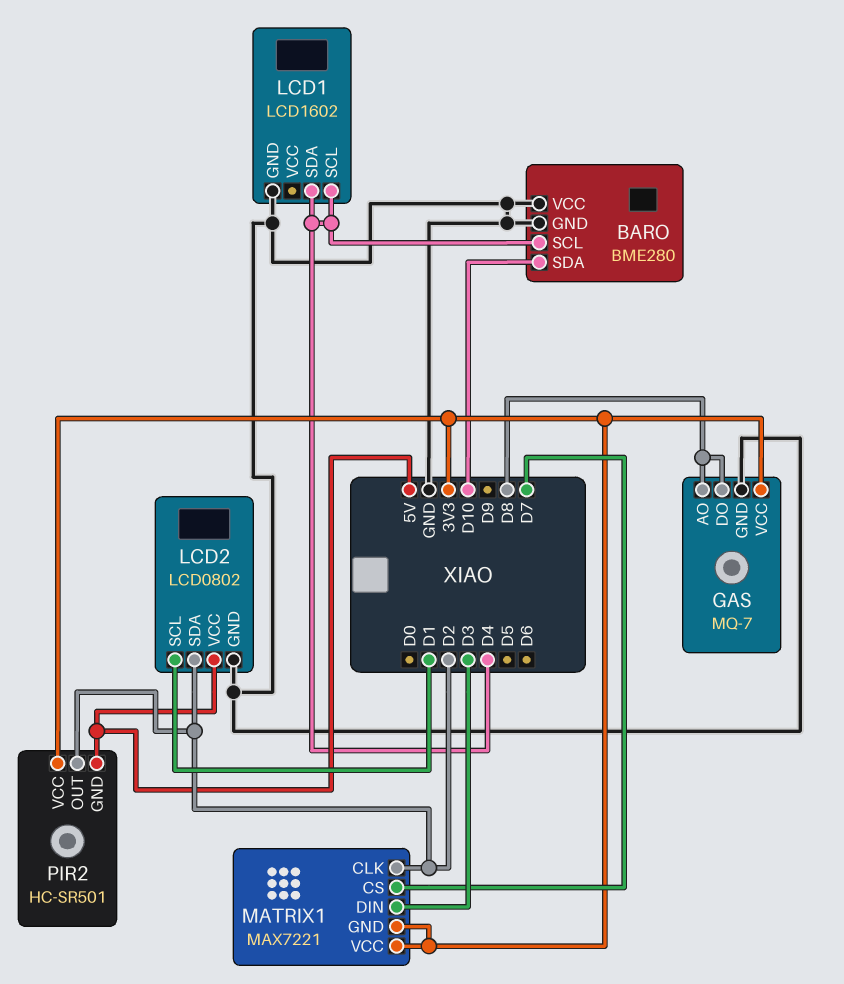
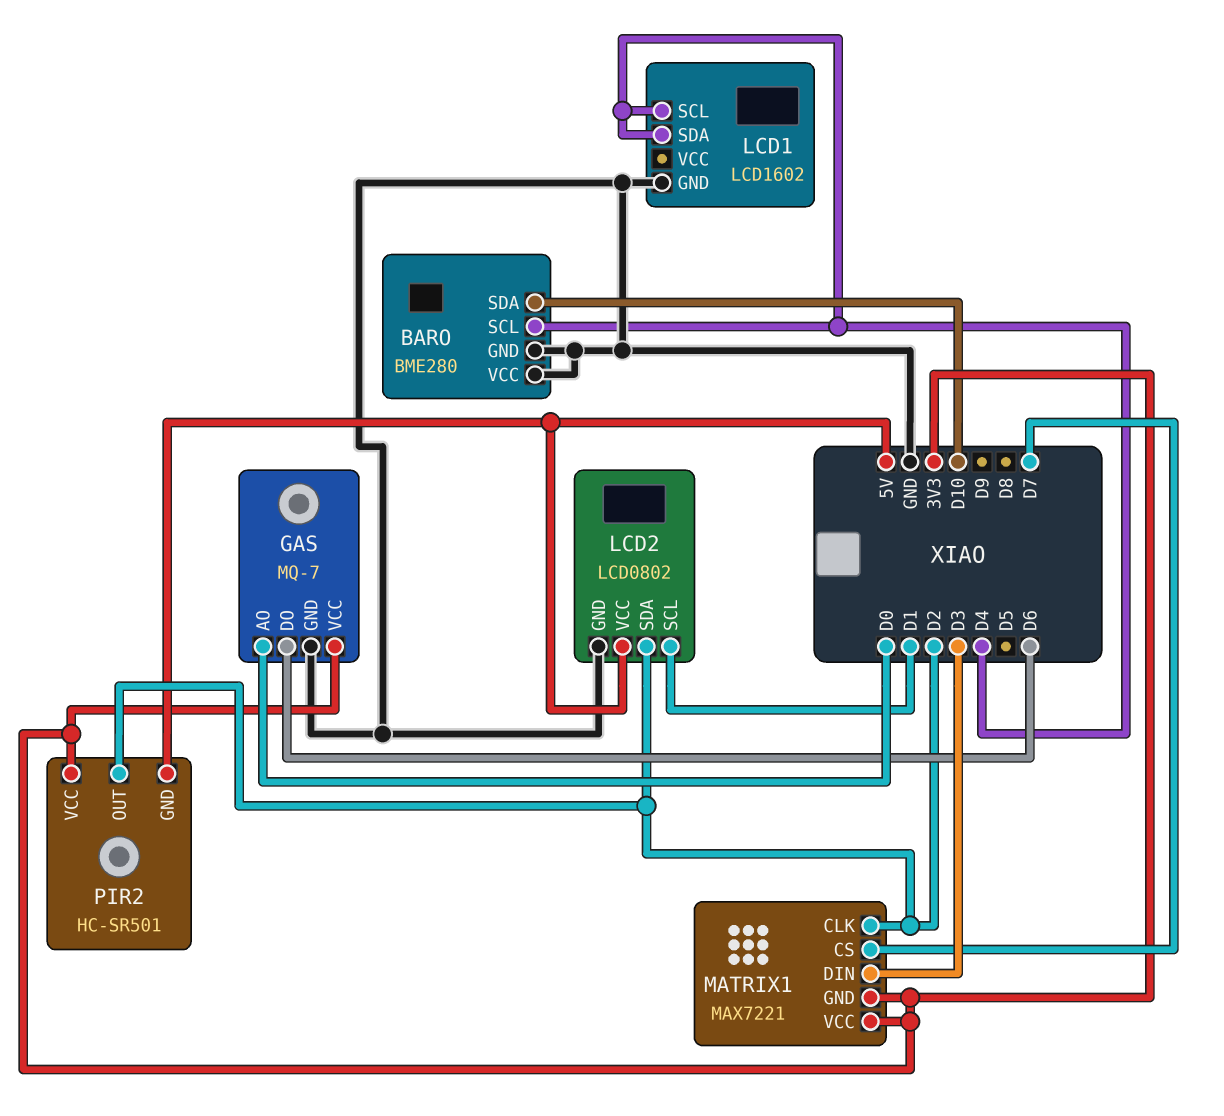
GAS pin AO: D8 -> D0
GAS pin DO: D8 -> D6

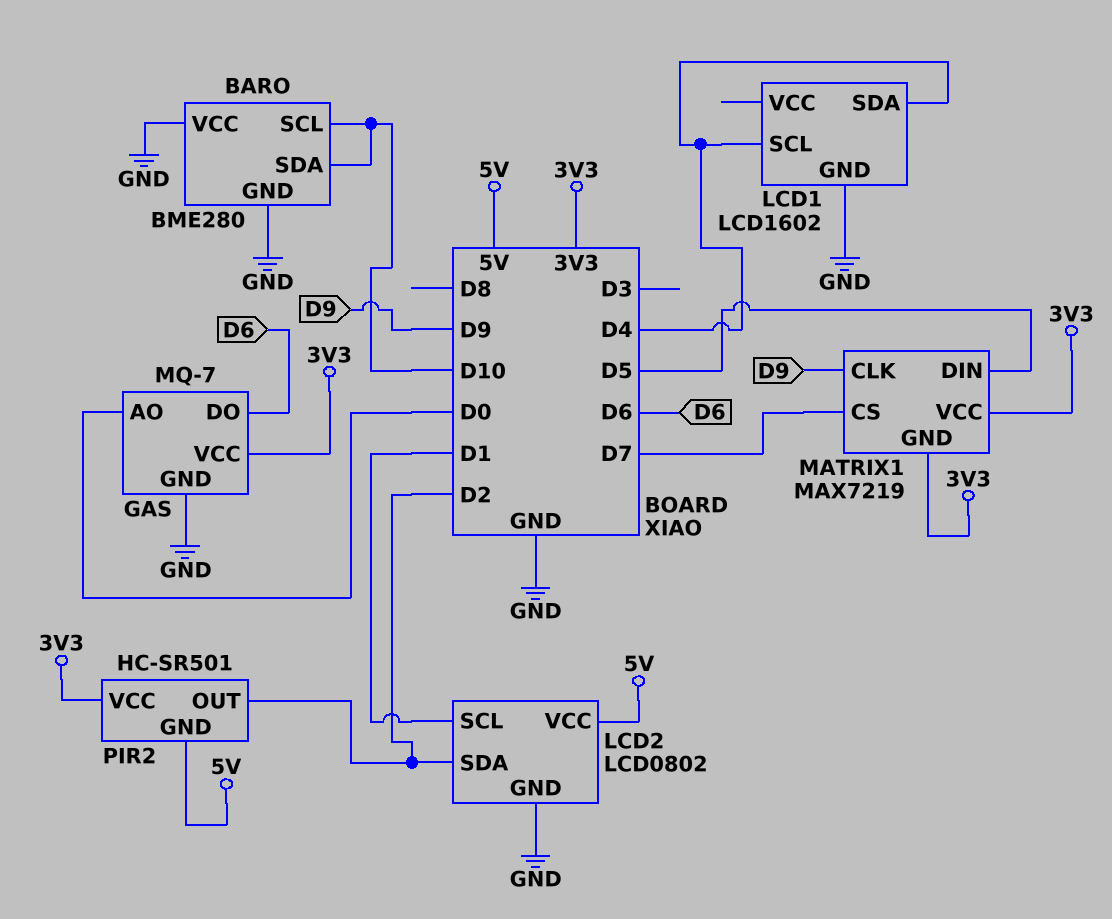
BARO pin SCL: D4 -> D10
MATRIX1: MAX7221 -> MAX7219
MATRIX1 pin CLK: D2 -> D9
MATRIX1 pin DIN: D3 -> D5

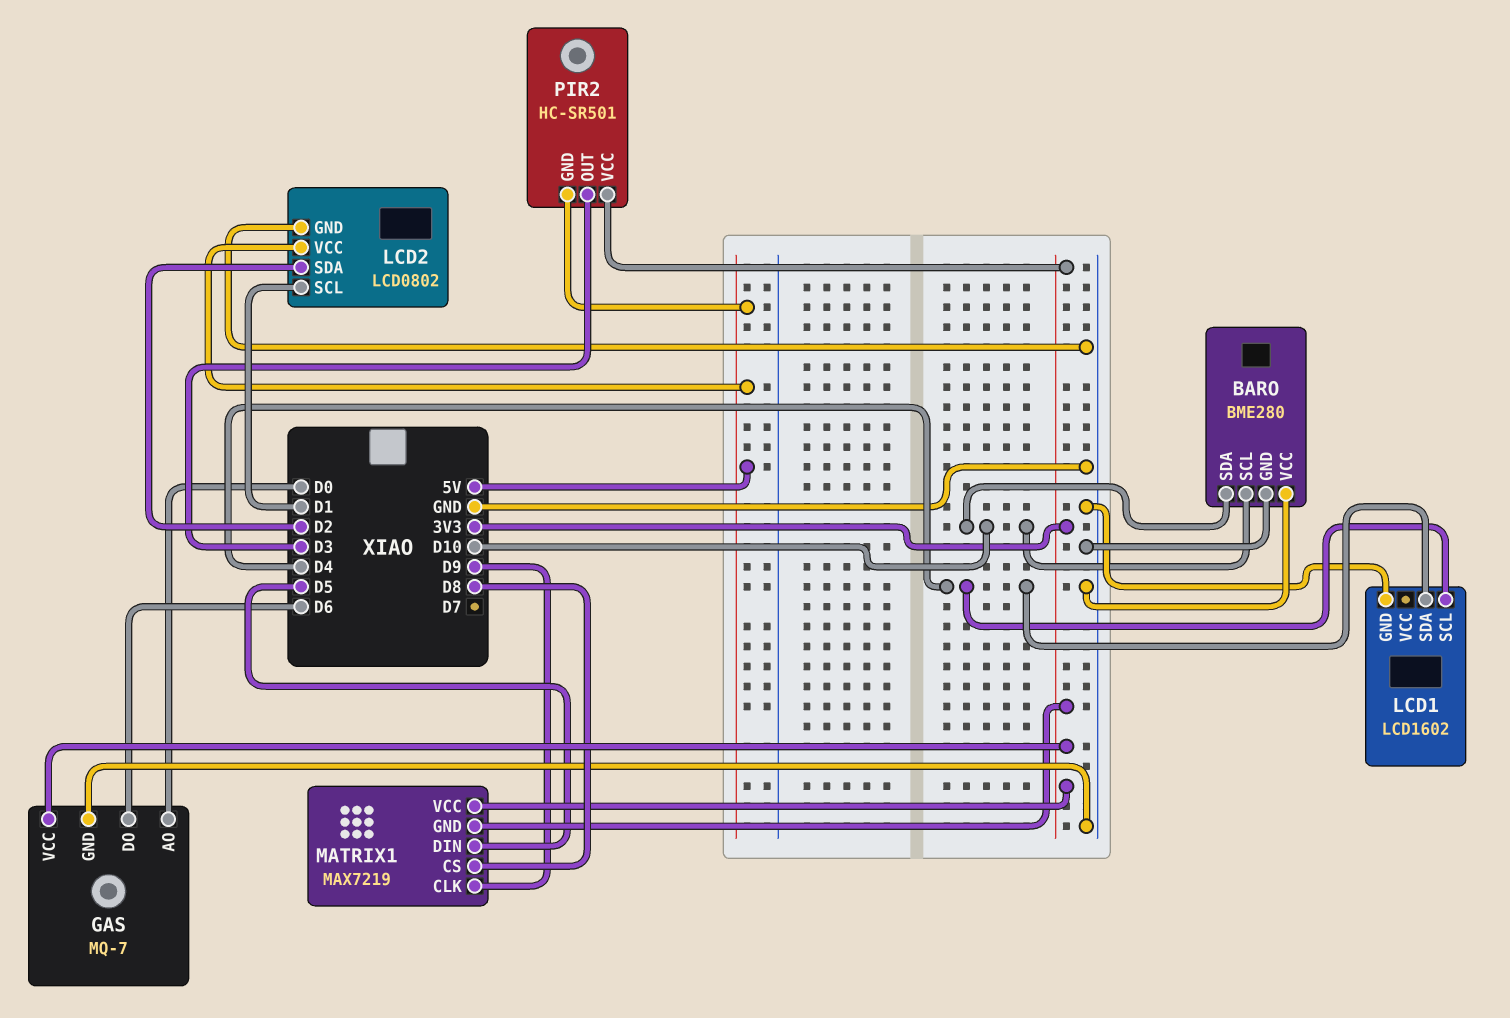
MATRIX1 pin CS: D7 -> D8
PIR2 pin OUT: D2 -> D3

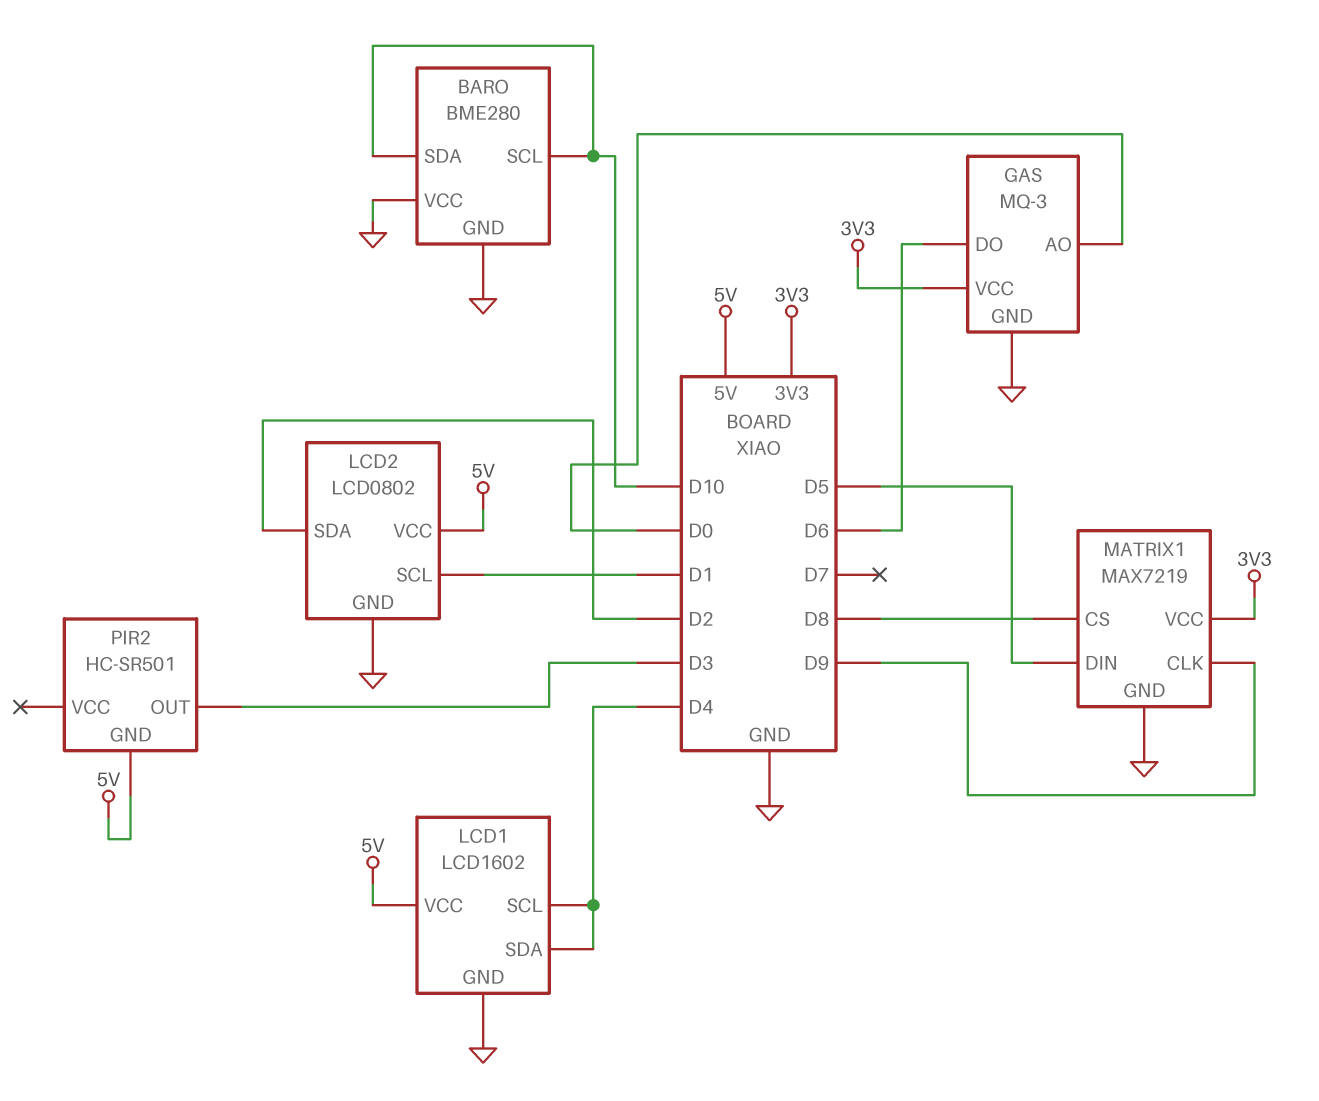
GAS: MQ-7 -> MQ-3
LCD1 pin VCC: none -> 5V
MATRIX1 pin GND: 3V3 -> GND
PIR2 pin VCC: 3V3 -> none

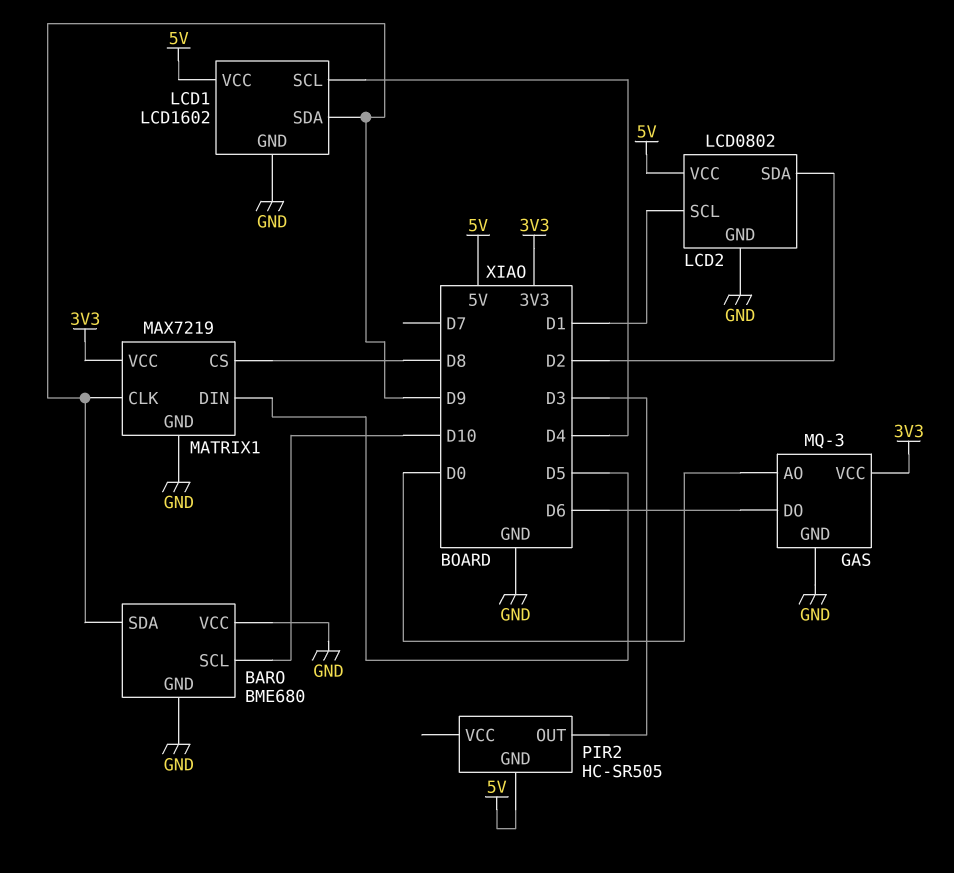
BARO: BME280 -> BME680
BARO pin SDA: D10 -> D9
LCD1 pin SDA: D4 -> D9
PIR2: HC-SR501 -> HC-SR505

